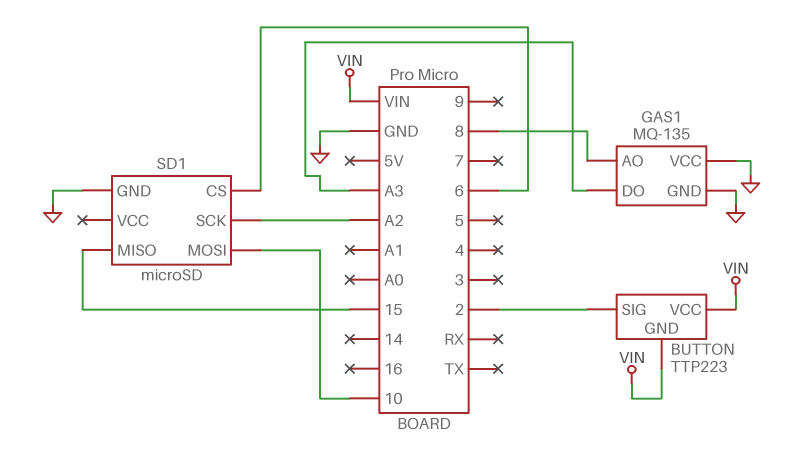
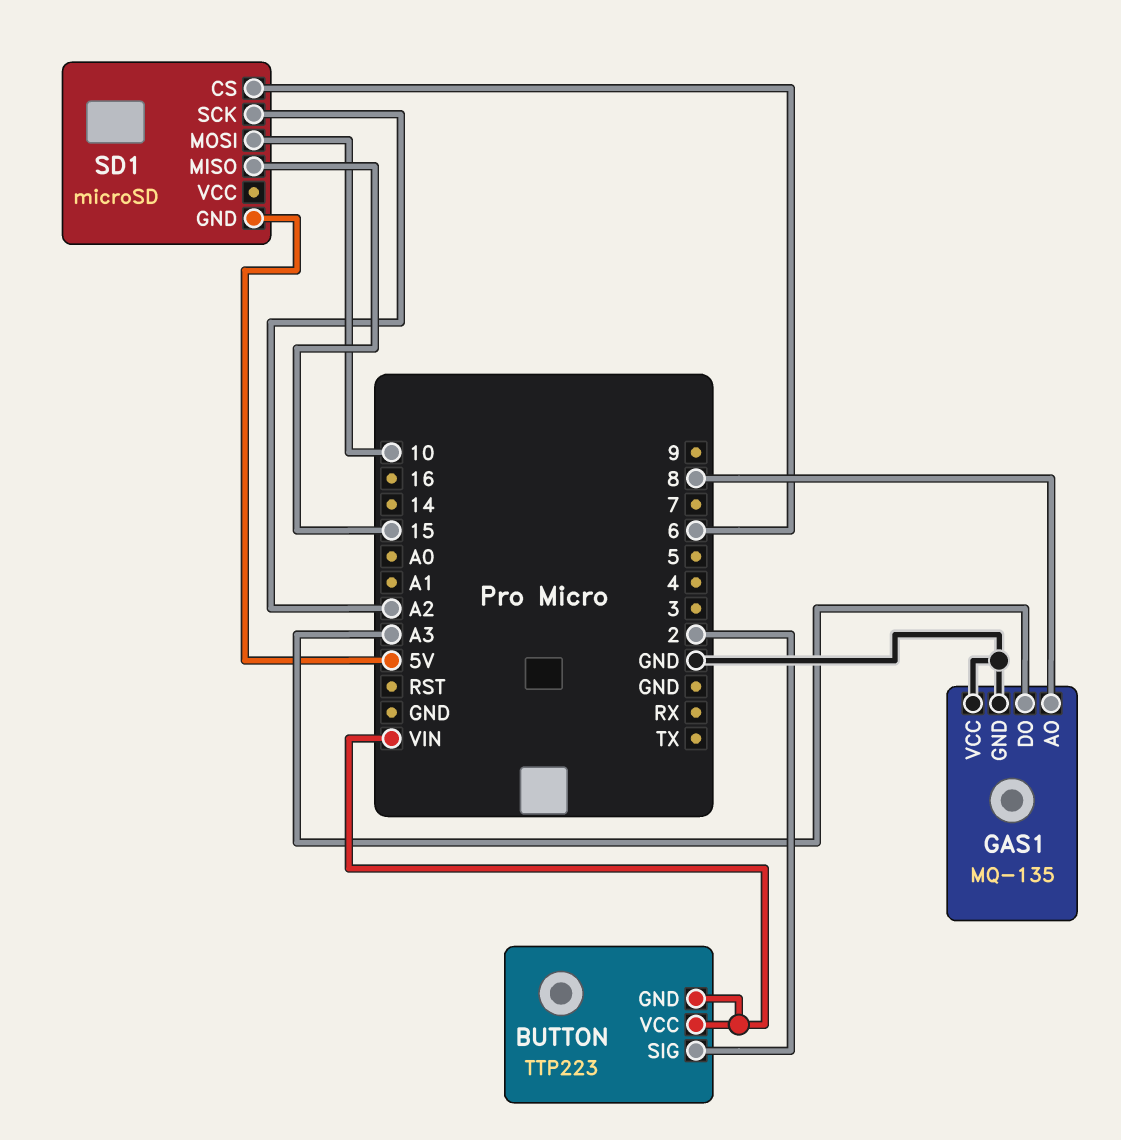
SD1 pin GND: GND -> 5V

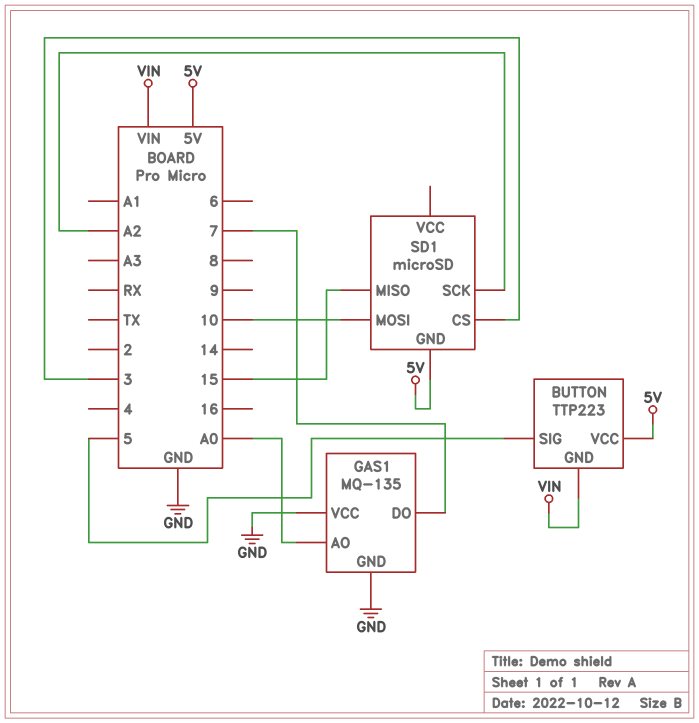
BUTTON pin SIG: 2 -> 5
BUTTON pin VCC: VIN -> 5V
GAS1 pin AO: 8 -> A0
GAS1 pin DO: A3 -> 7
SD1 pin CS: 6 -> 3

